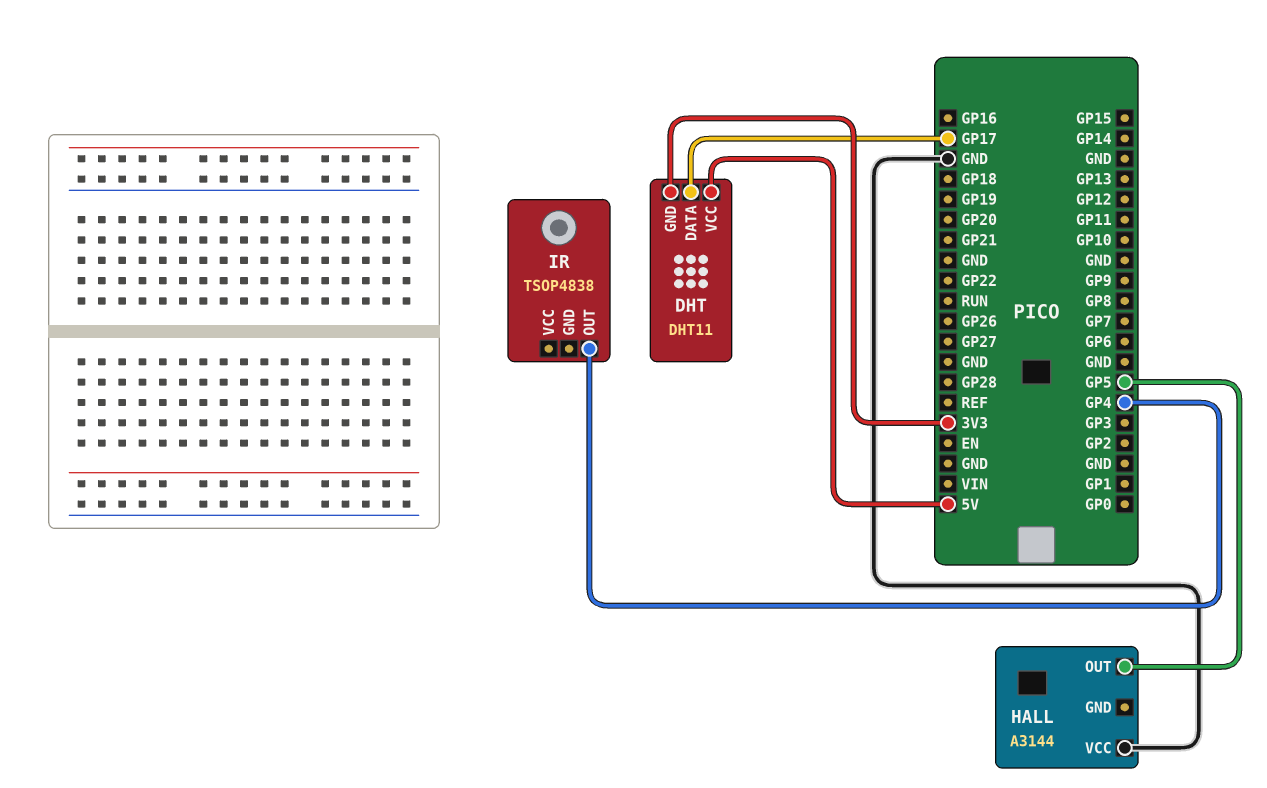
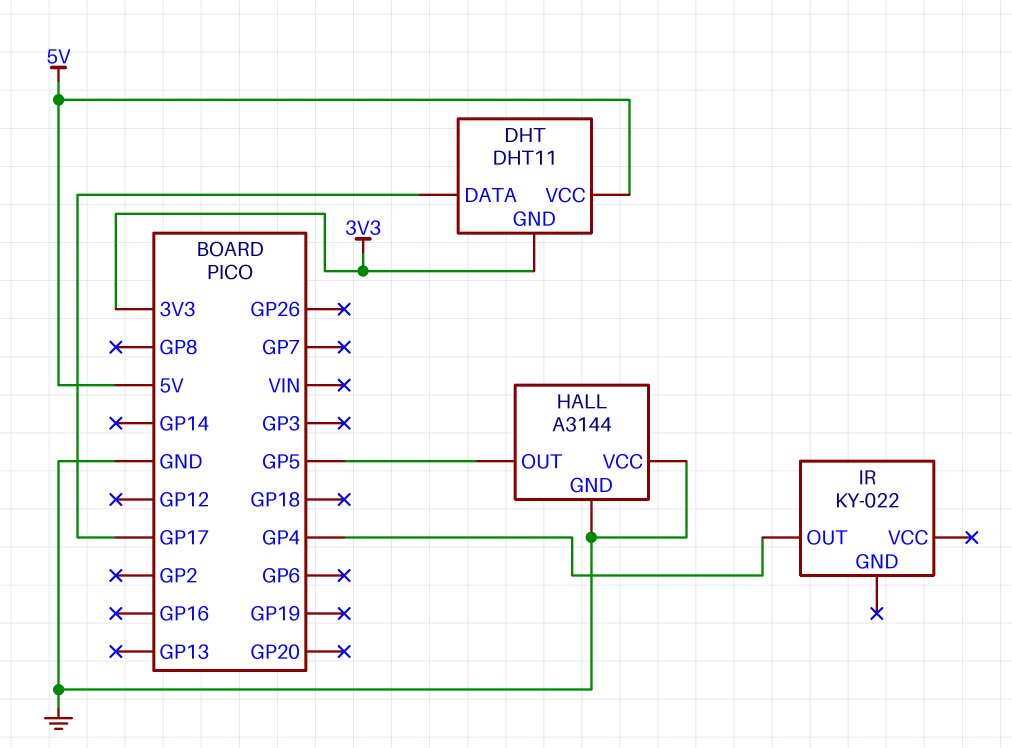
HALL pin GND: none -> GND
IR: TSOP4838 -> KY-022

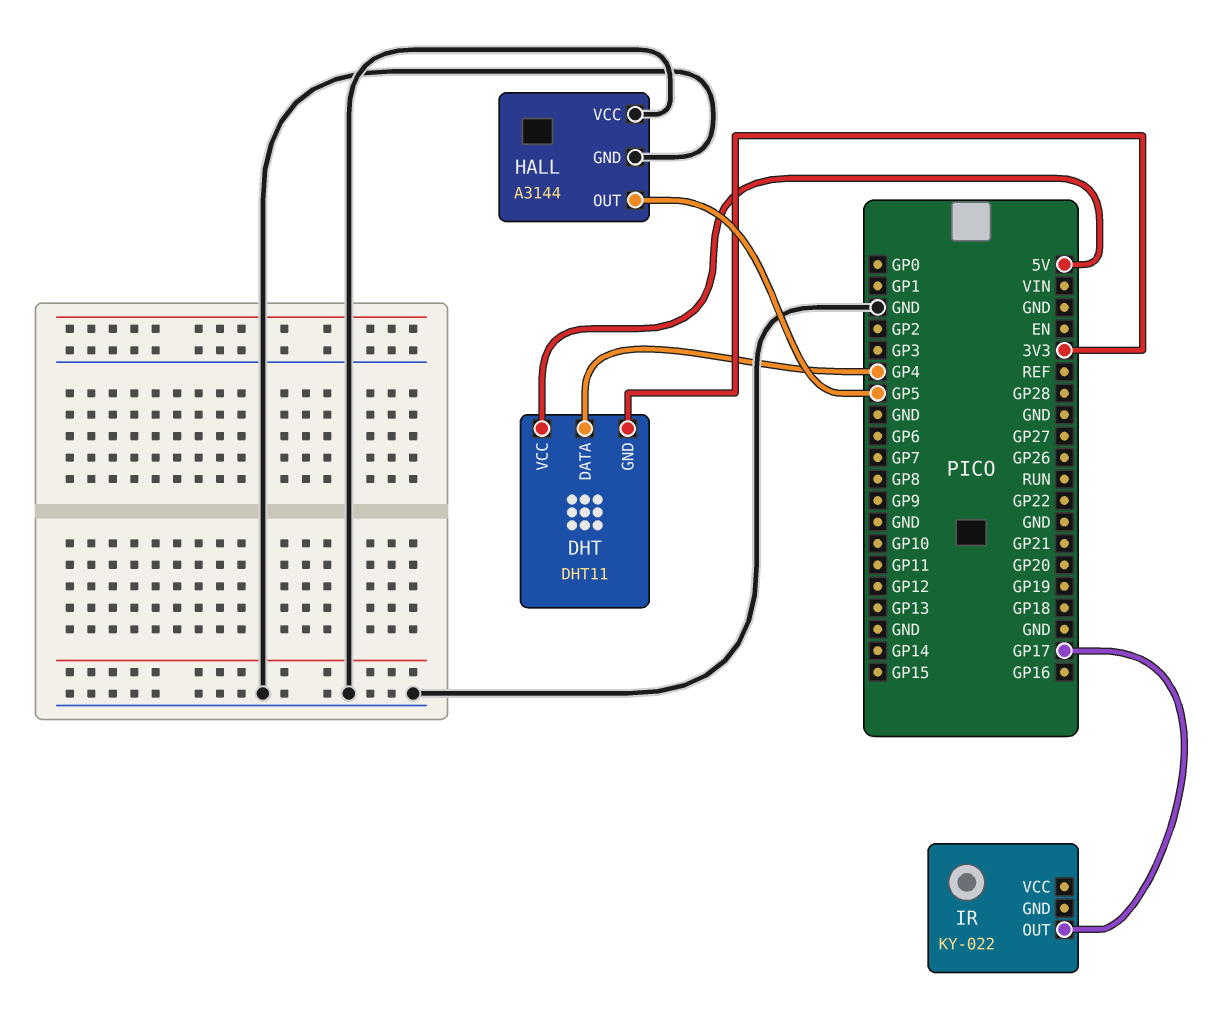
DHT pin DATA: GP17 -> GP4
IR pin OUT: GP4 -> GP17

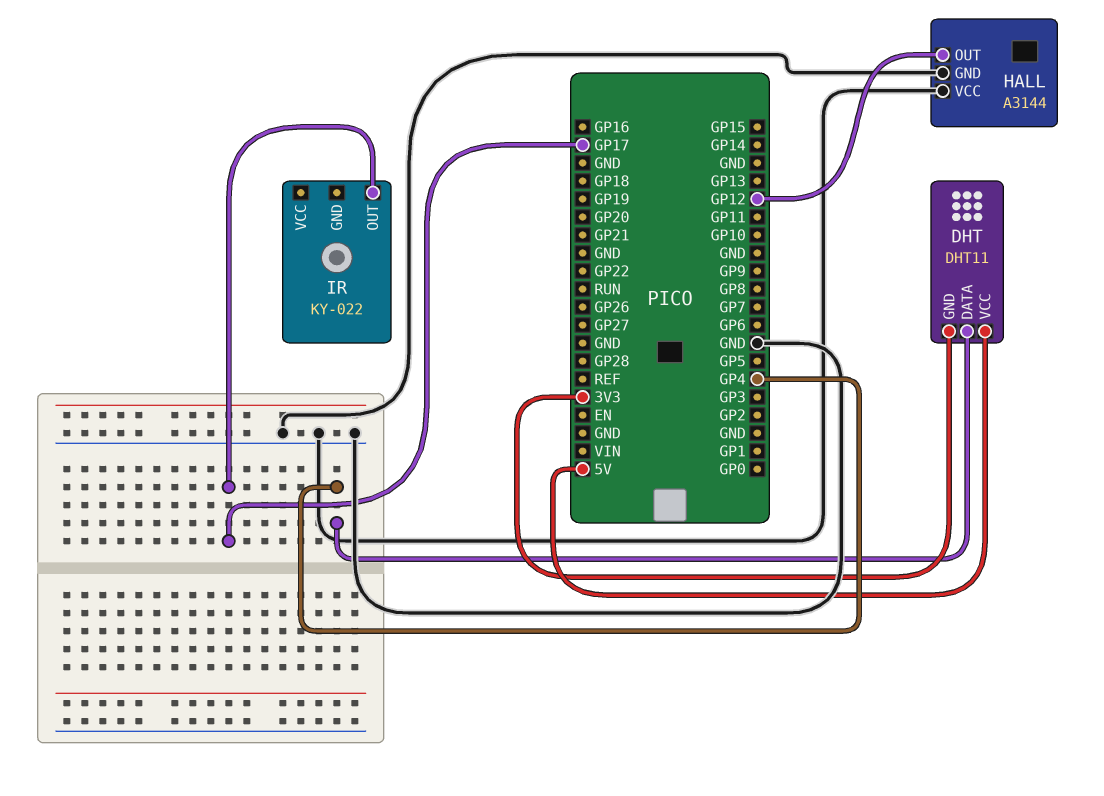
HALL pin OUT: GP5 -> GP12

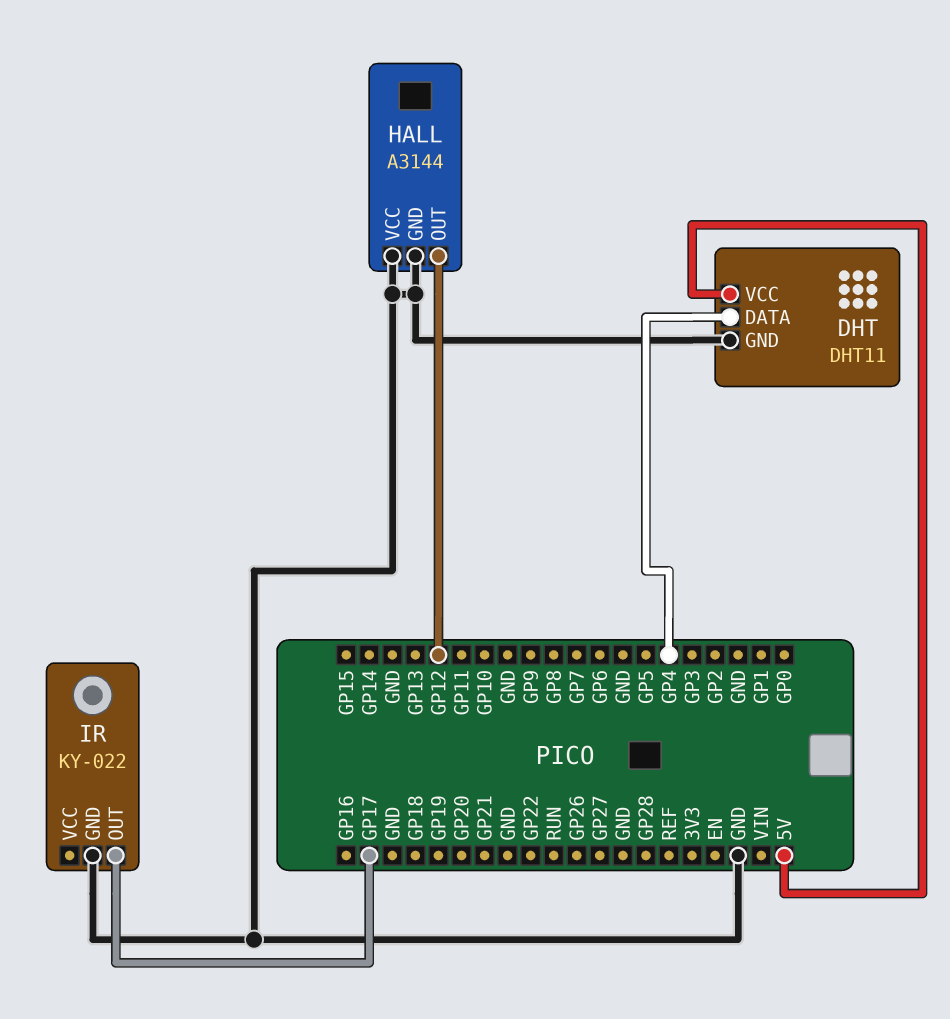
DHT pin GND: 3V3 -> GND
IR pin GND: none -> GND

